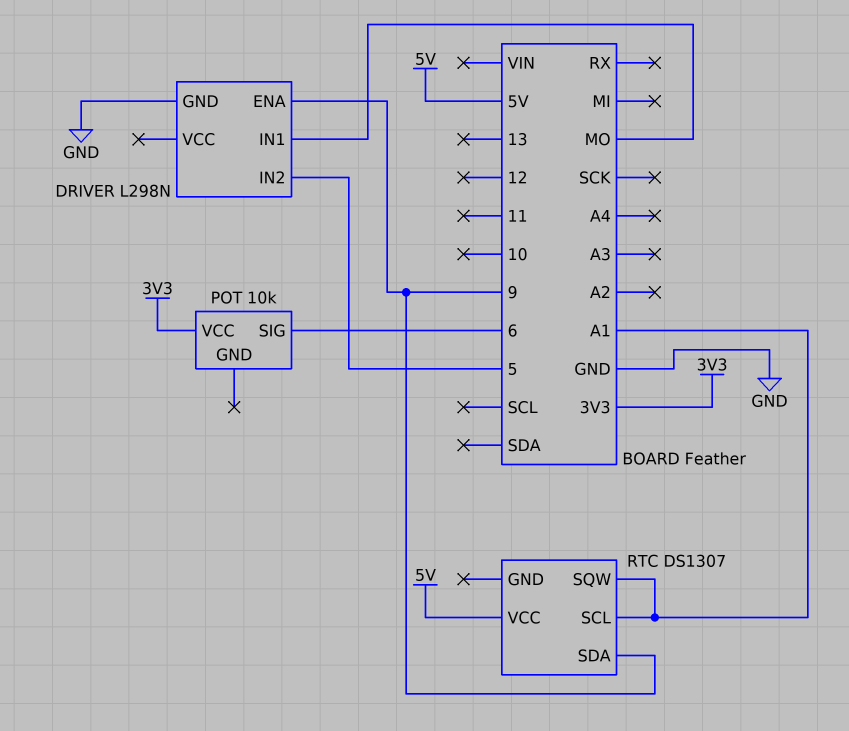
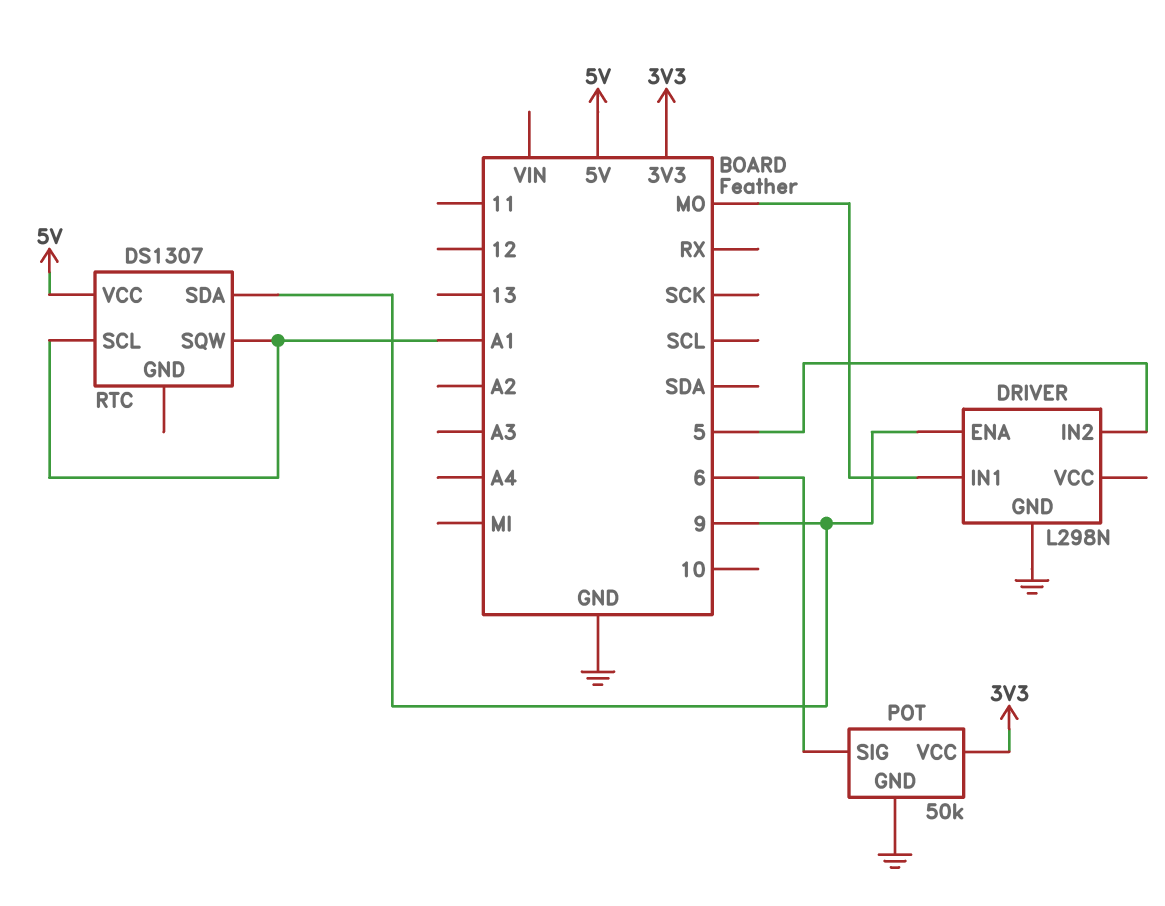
POT: 10k -> 50k
POT pin GND: none -> GND

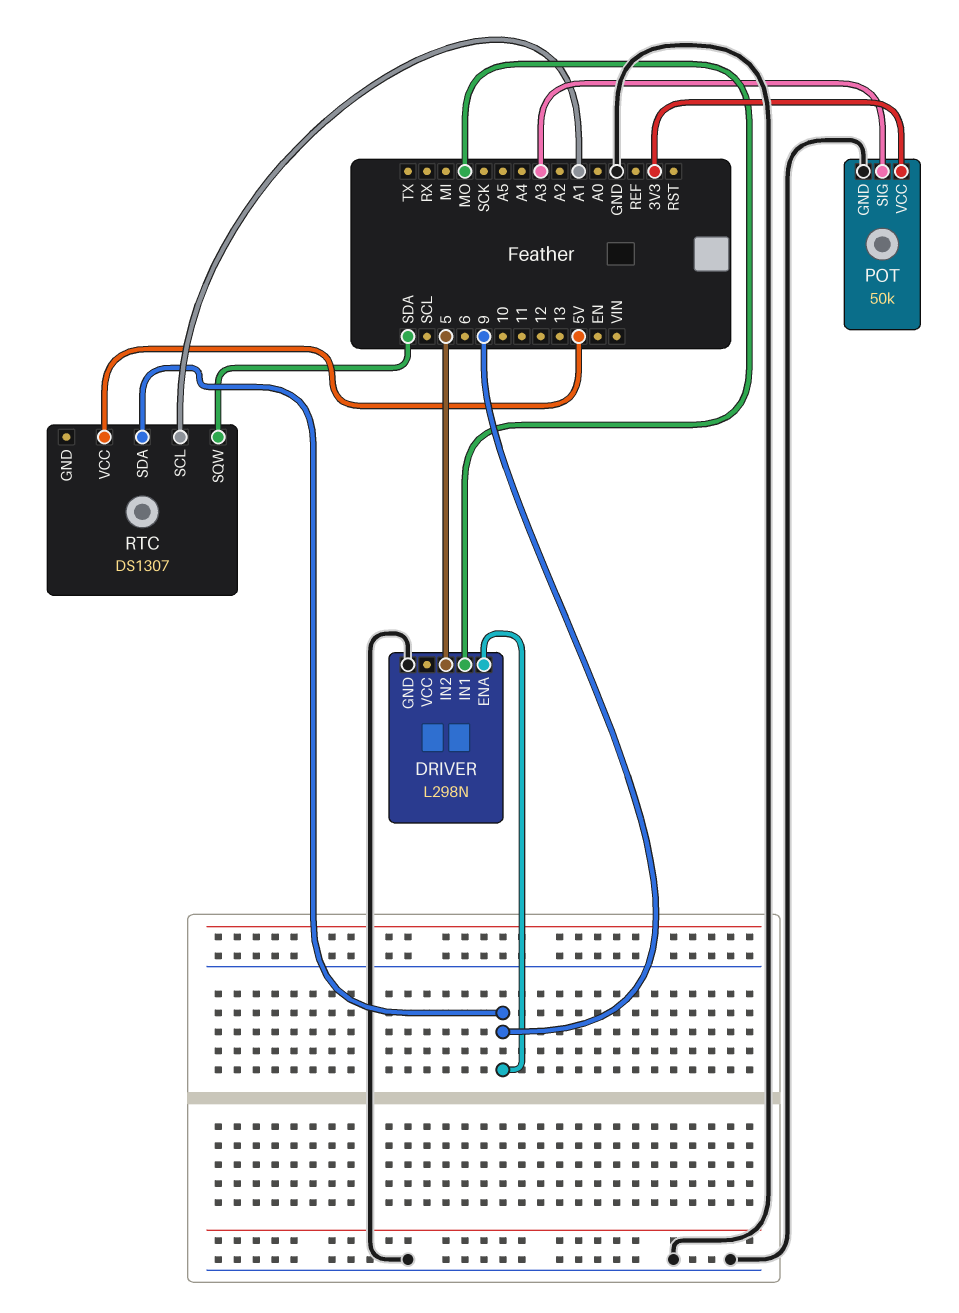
POT pin SIG: 6 -> A3
RTC pin SQW: A1 -> SDA

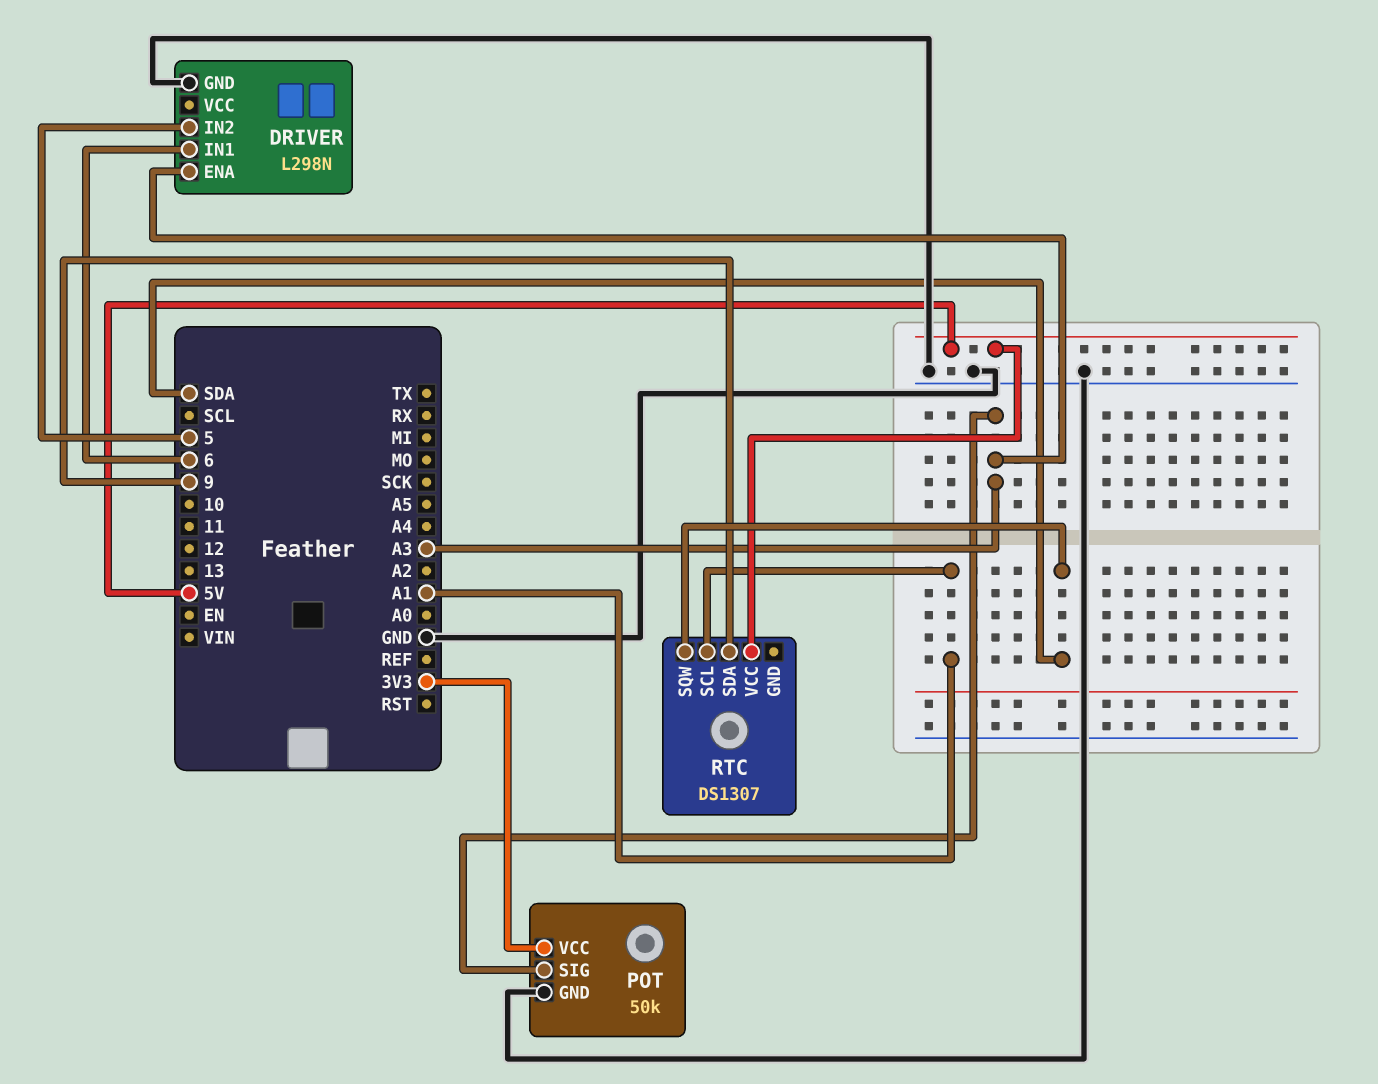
DRIVER pin ENA: 9 -> A3
DRIVER pin IN1: MO -> 6

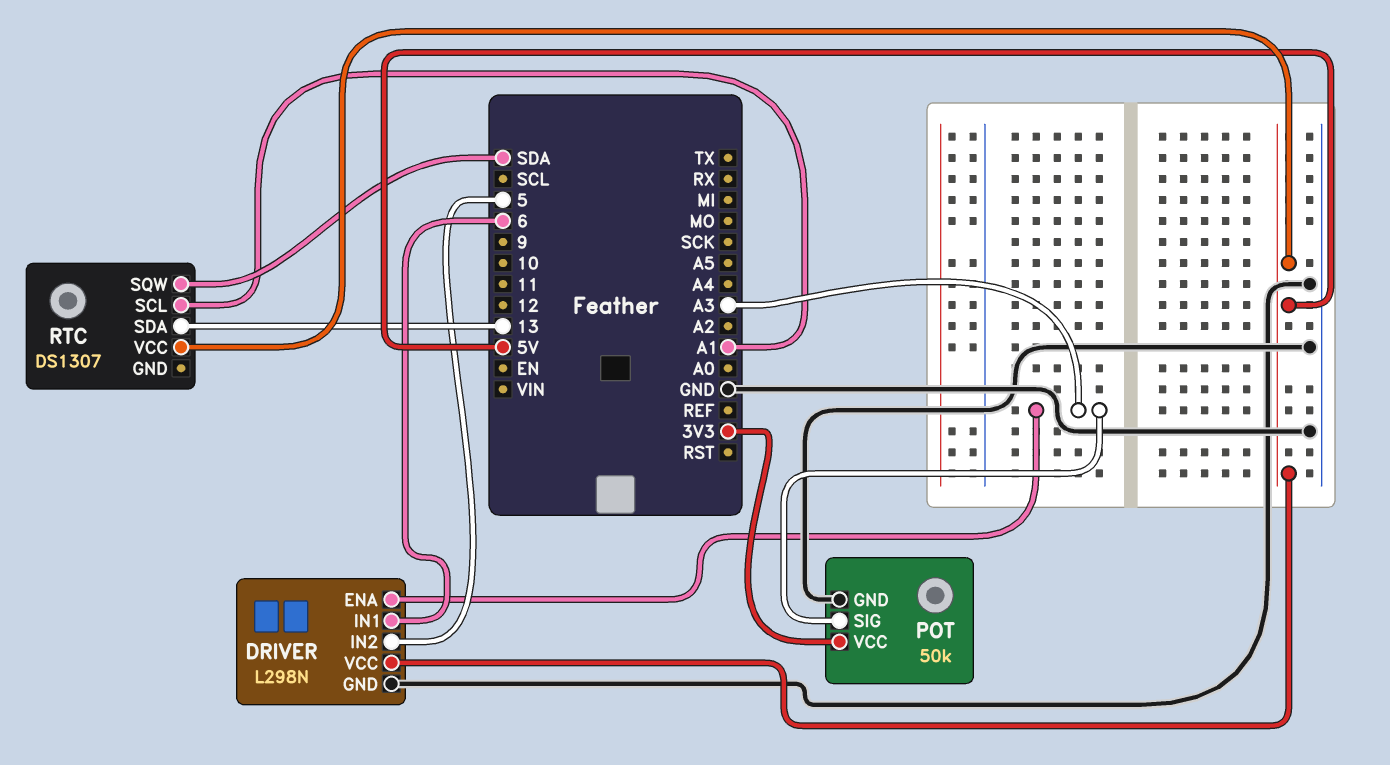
DRIVER pin VCC: none -> 5V
RTC pin SDA: 9 -> 13

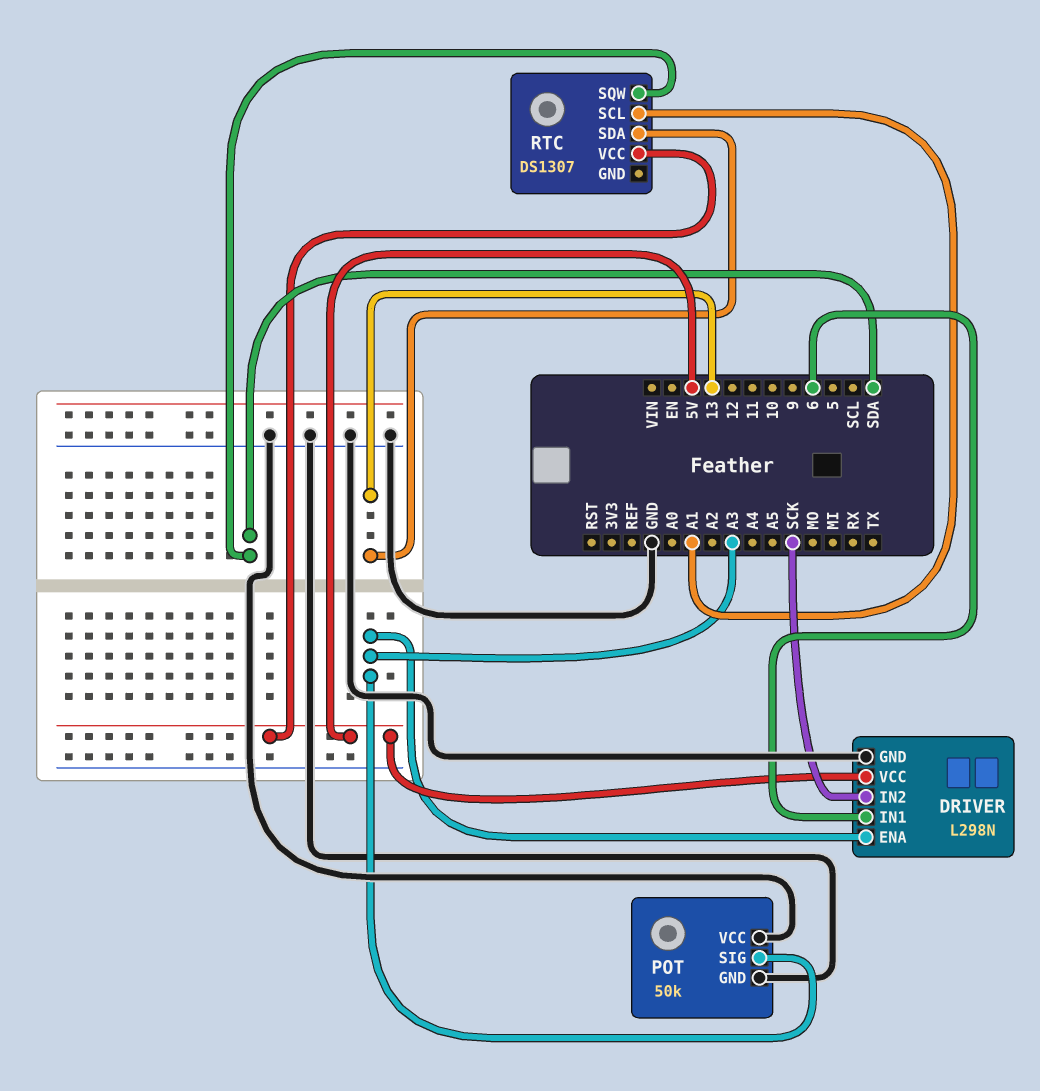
DRIVER pin IN2: 5 -> SCK
POT pin VCC: 3V3 -> GND

